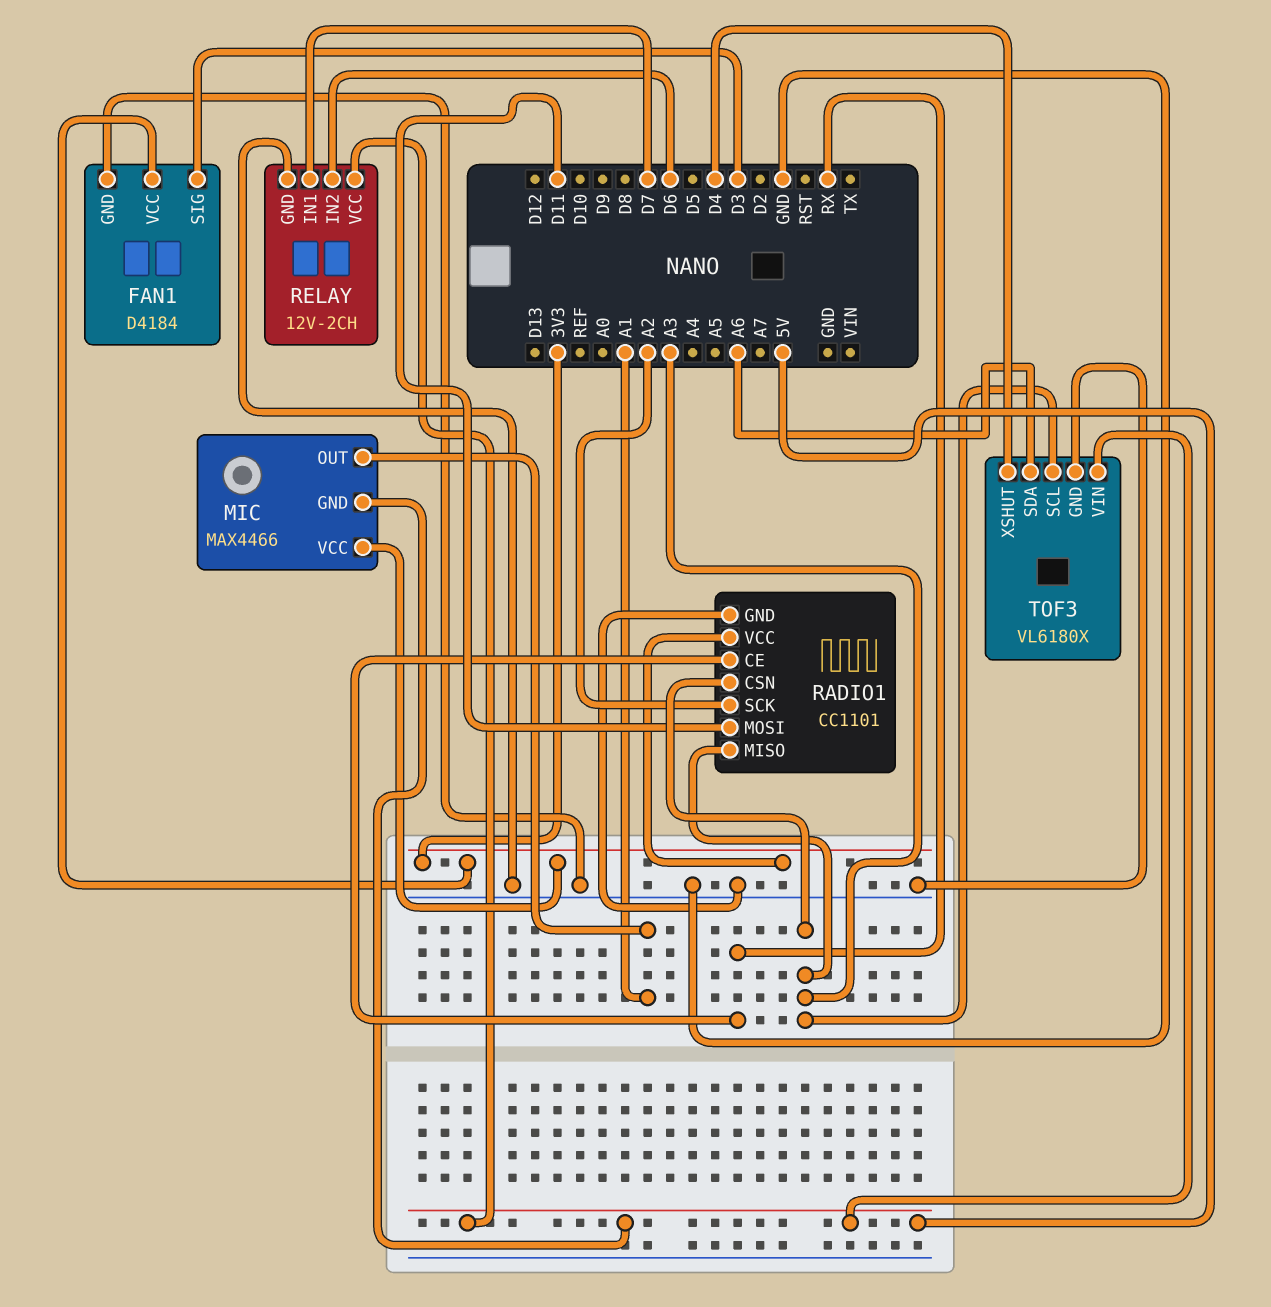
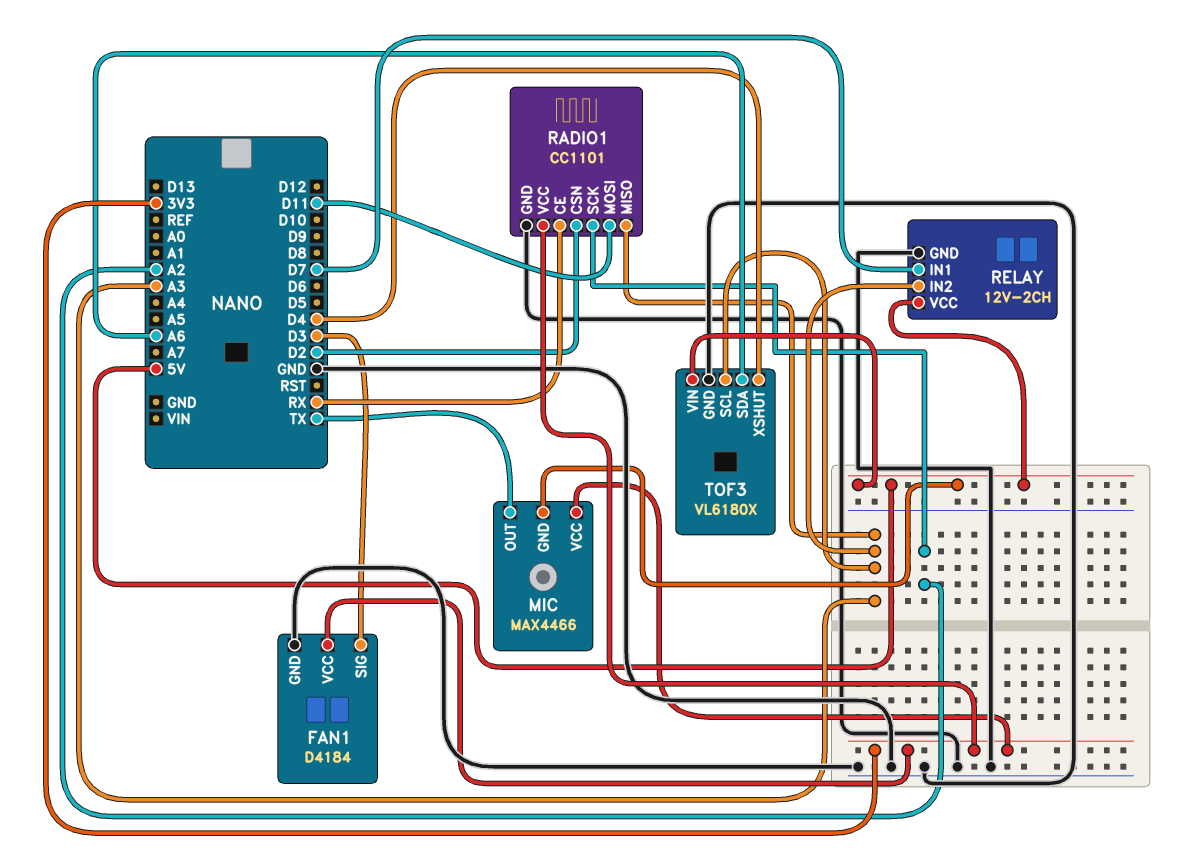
MIC pin OUT: A1 -> TX
RADIO1 pin CSN: A3 -> D2
RELAY pin IN2: D6 -> A3

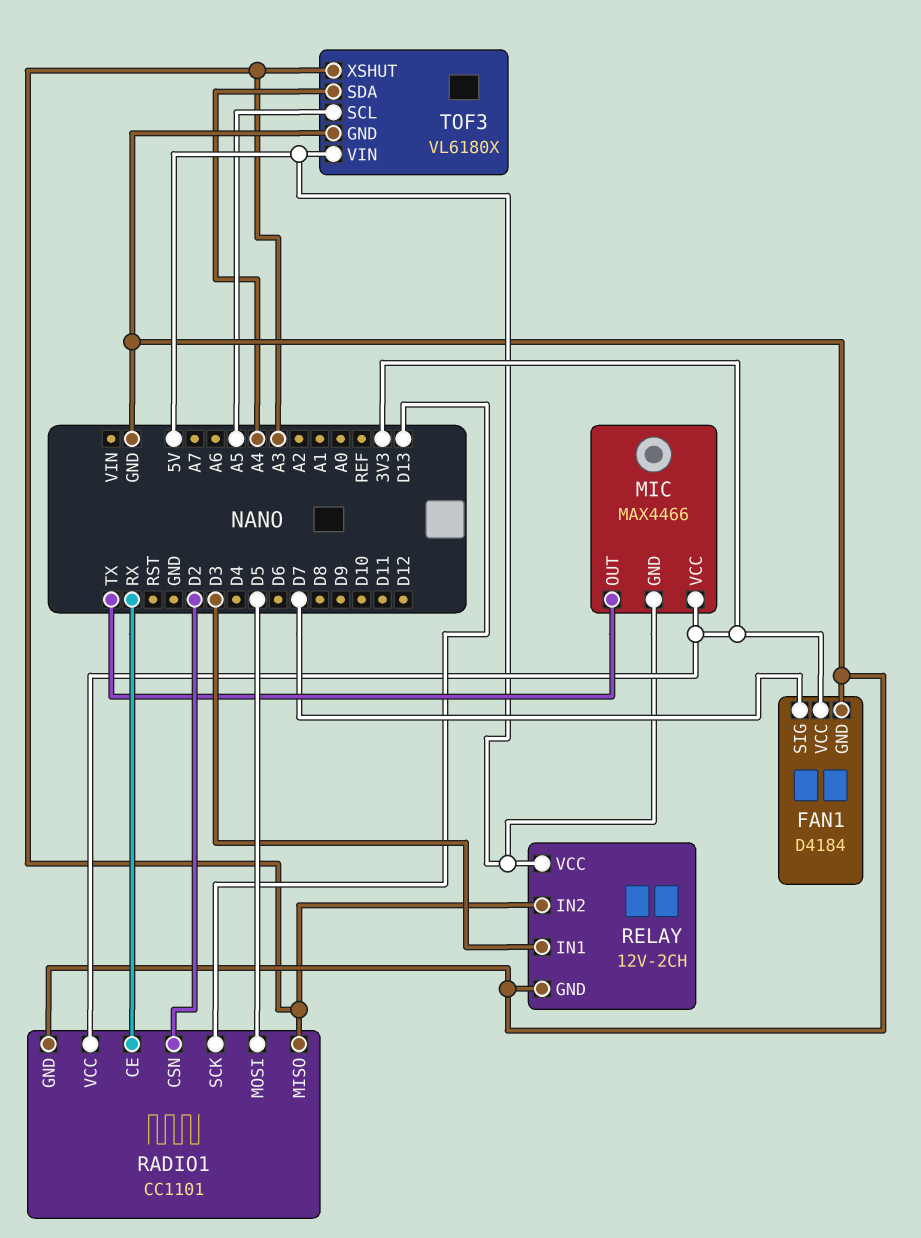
FAN1 pin SIG: D3 -> D7
RADIO1 pin MOSI: D11 -> D5
RADIO1 pin SCK: A2 -> D13
RELAY pin IN1: D7 -> D3
TOF3 pin SCL: A3 -> A5
TOF3 pin SDA: A6 -> A4
TOF3 pin XSHUT: D4 -> A3

